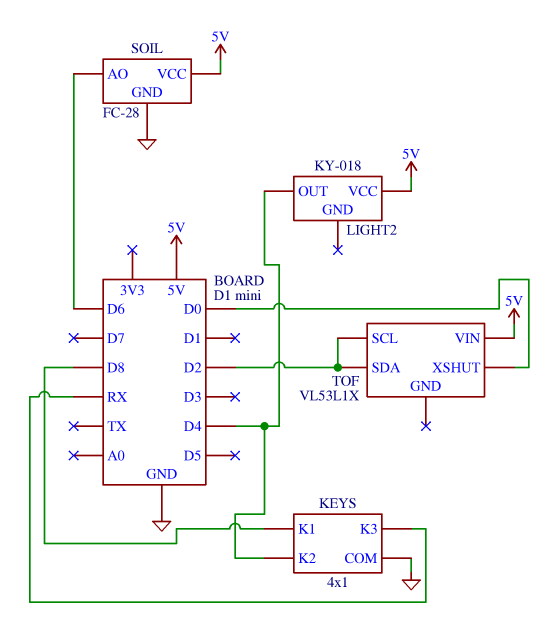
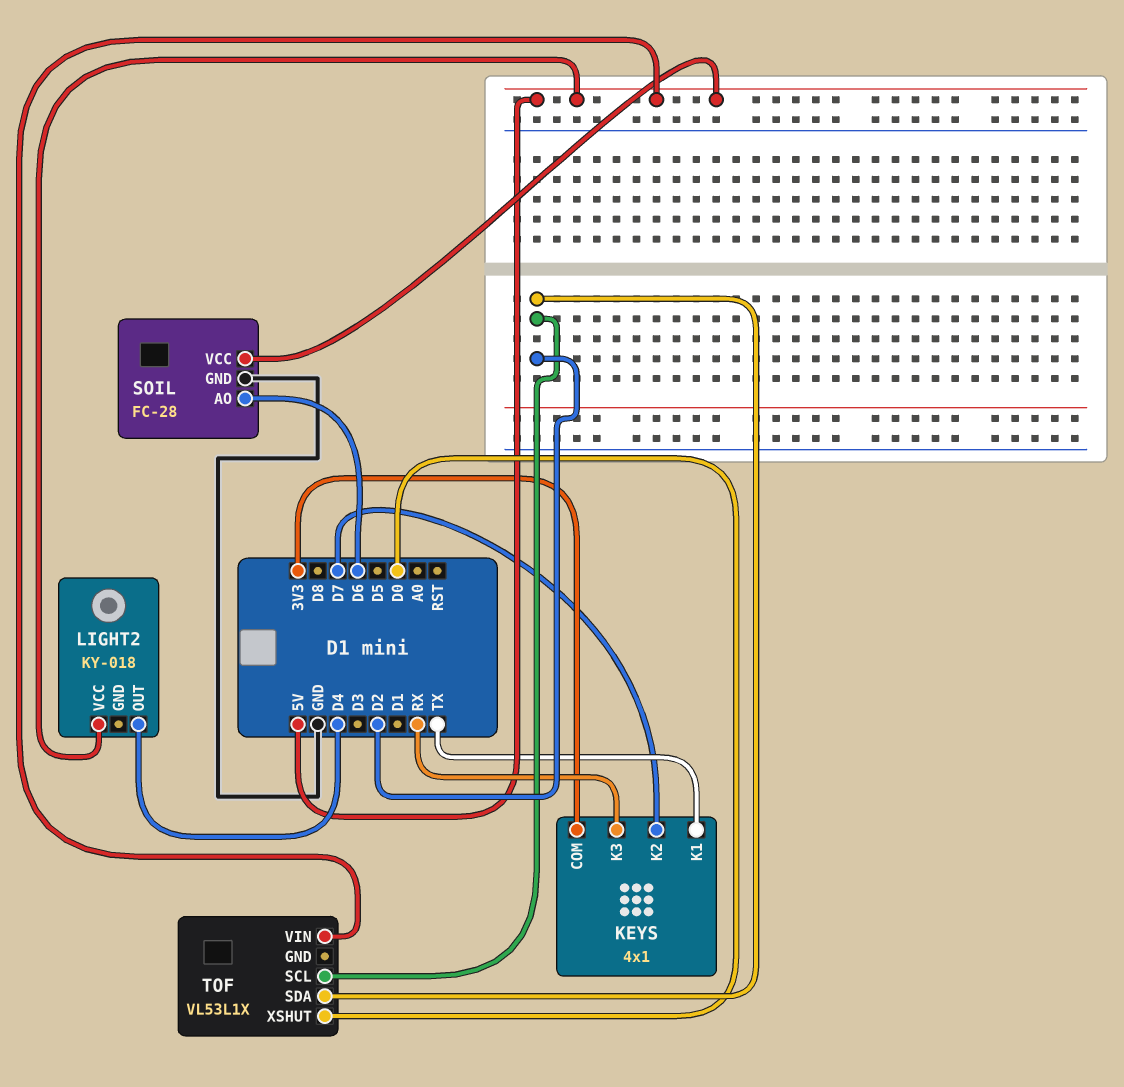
KEYS pin COM: GND -> 3V3
KEYS pin K1: D8 -> TX
KEYS pin K2: D4 -> D7

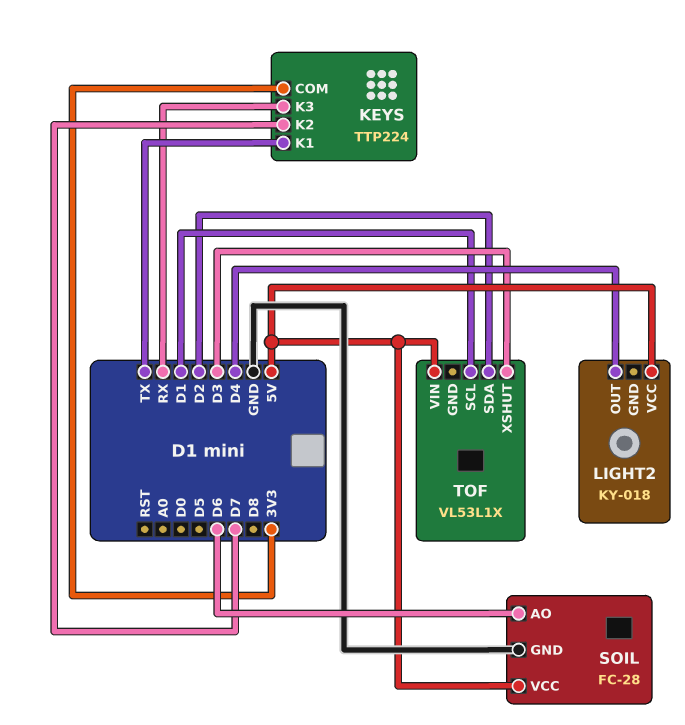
KEYS: 4x1 -> TTP224
TOF pin SCL: D2 -> D1
TOF pin XSHUT: D0 -> D3

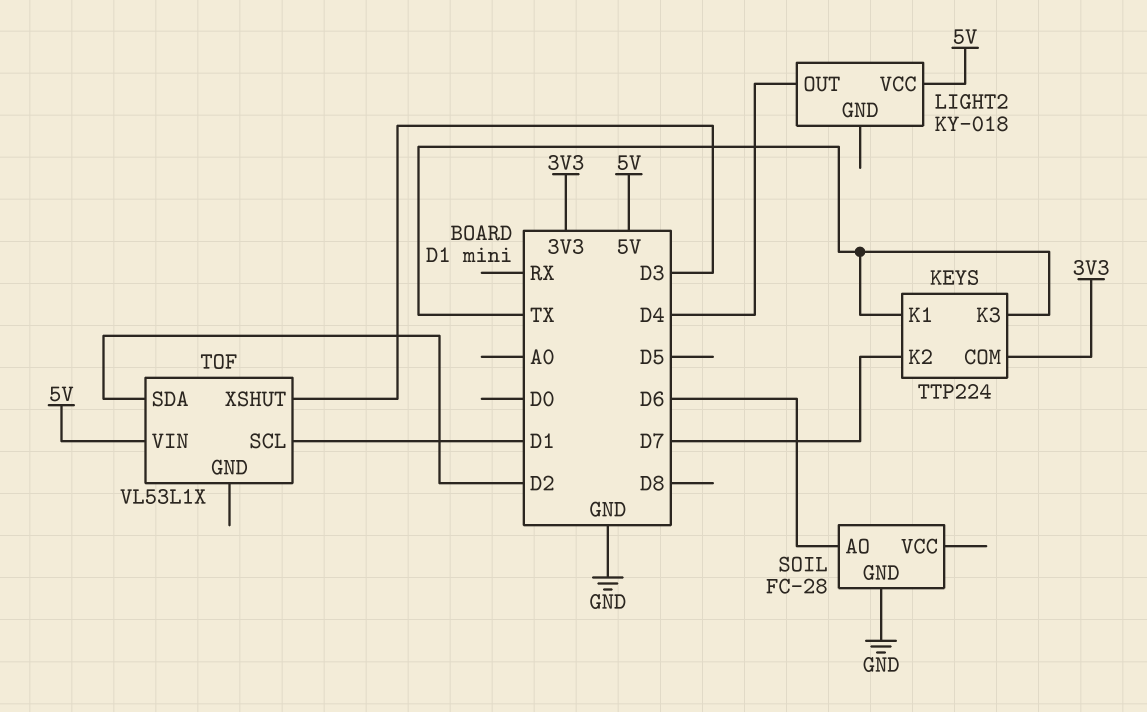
KEYS pin K3: RX -> TX
SOIL pin VCC: 5V -> none

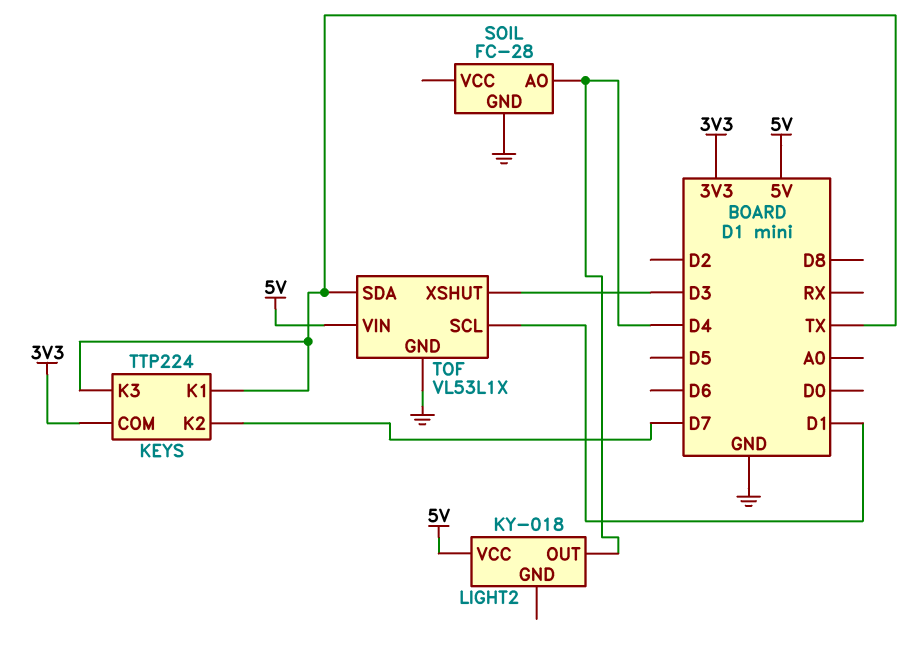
SOIL pin AO: D6 -> D4
TOF pin GND: none -> GND
TOF pin SDA: D2 -> TX

